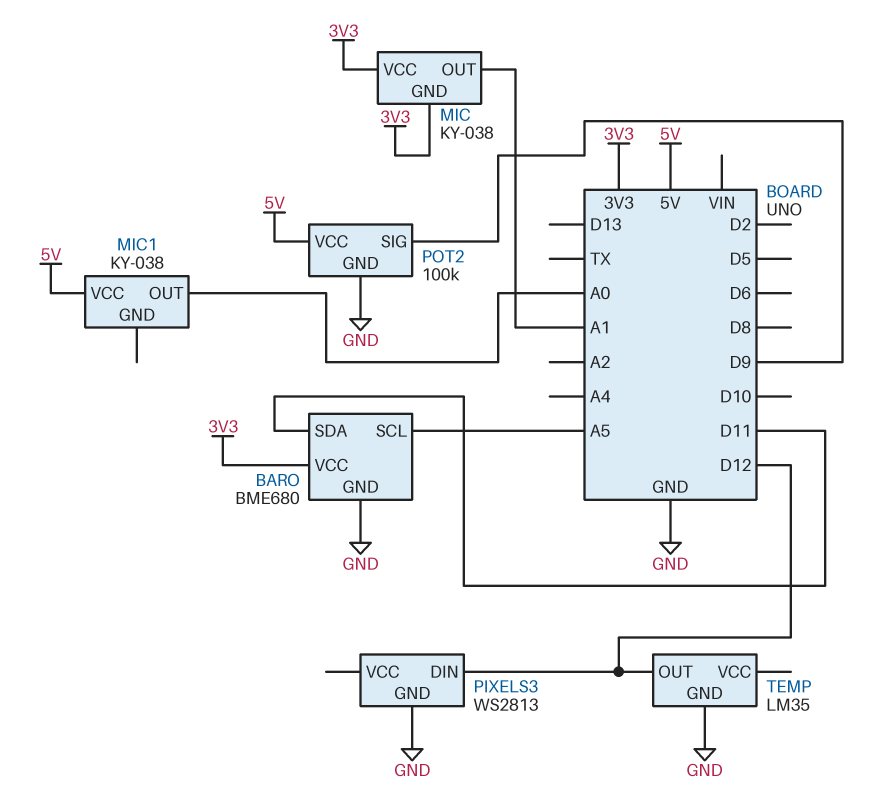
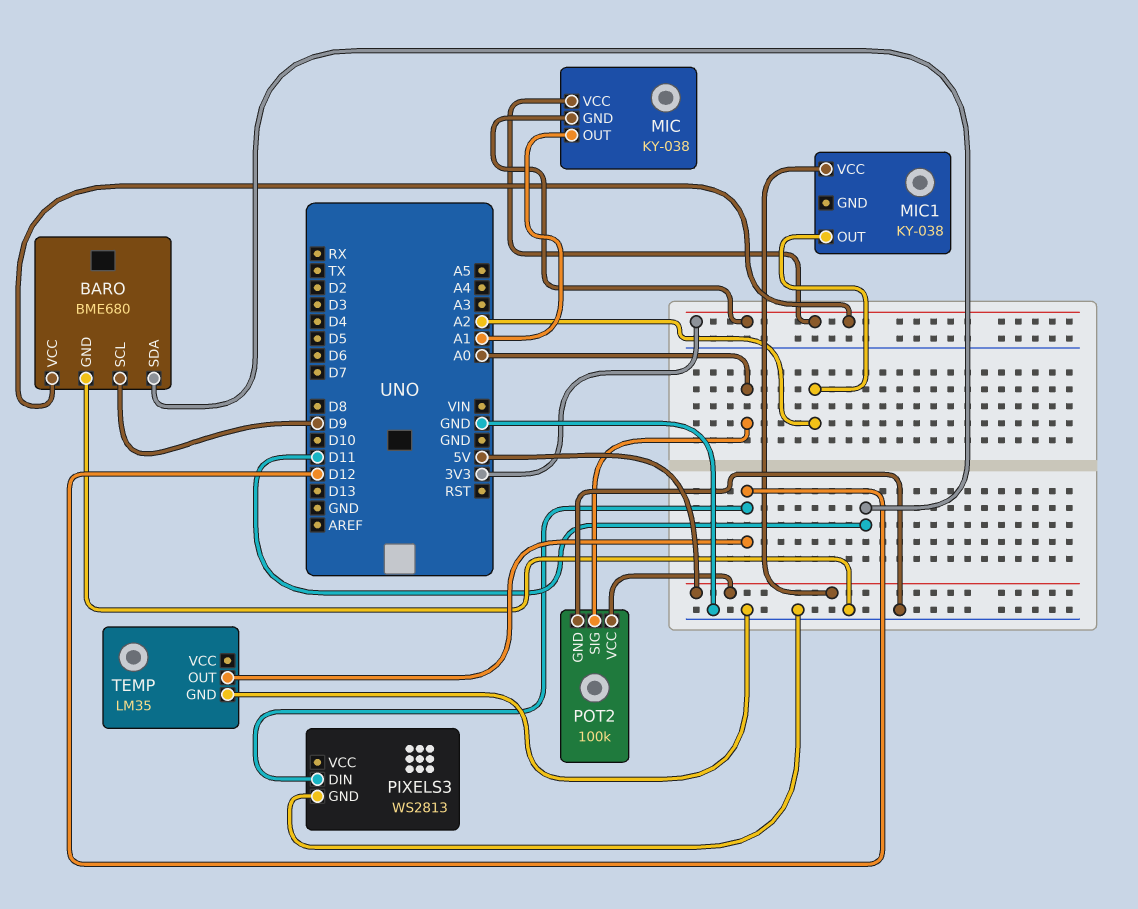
BARO pin SCL: A5 -> D9
MIC1 pin OUT: A0 -> A2
POT2 pin SIG: D9 -> A0

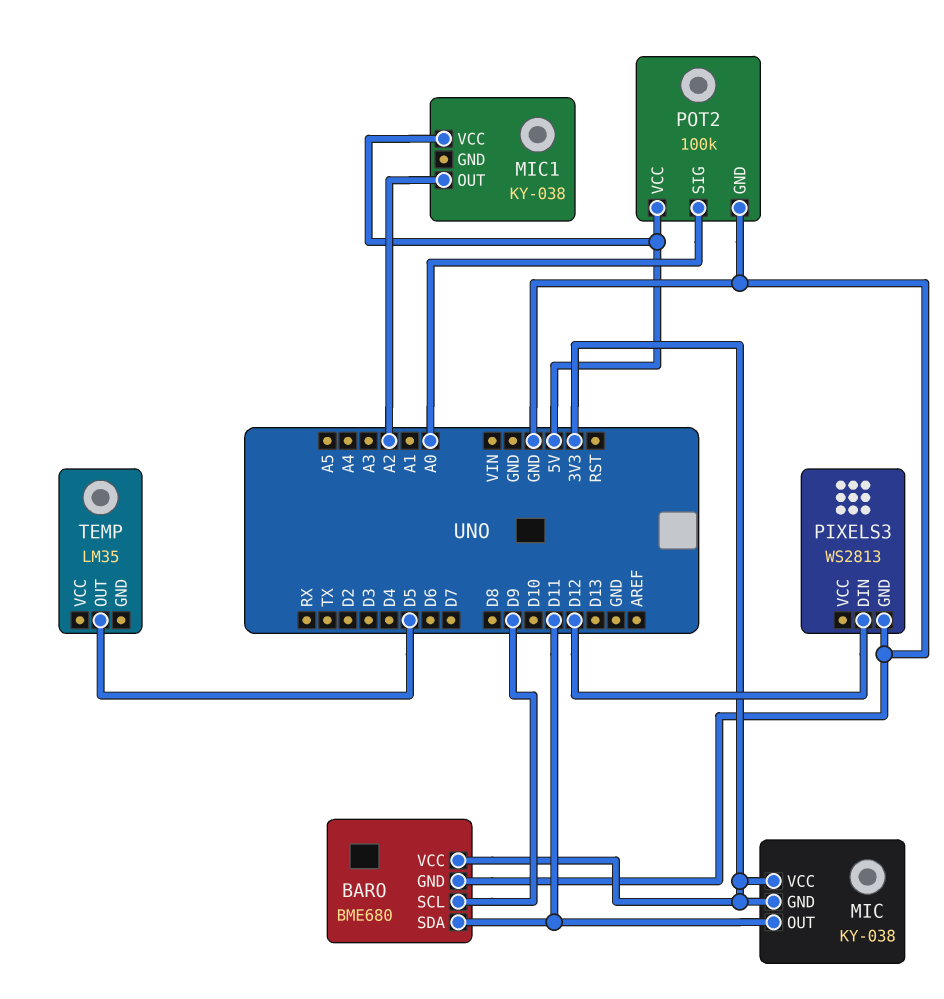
MIC pin OUT: A1 -> D11
TEMP pin GND: GND -> none
TEMP pin OUT: D12 -> D5

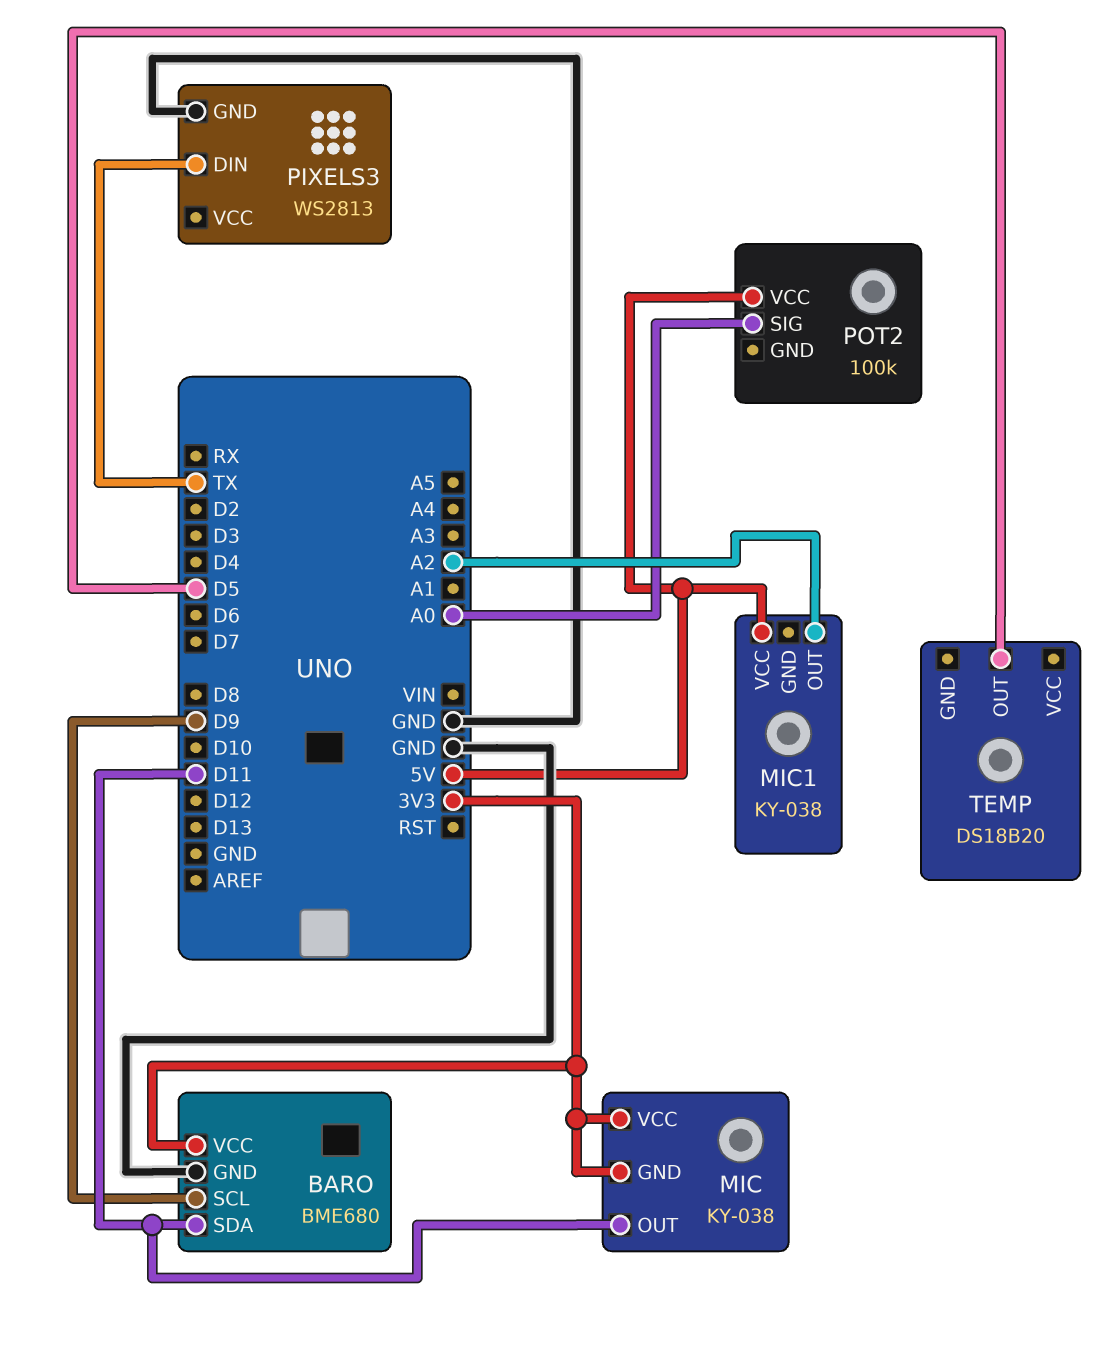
PIXELS3 pin DIN: D12 -> TX
POT2 pin GND: GND -> none
TEMP: LM35 -> DS18B20

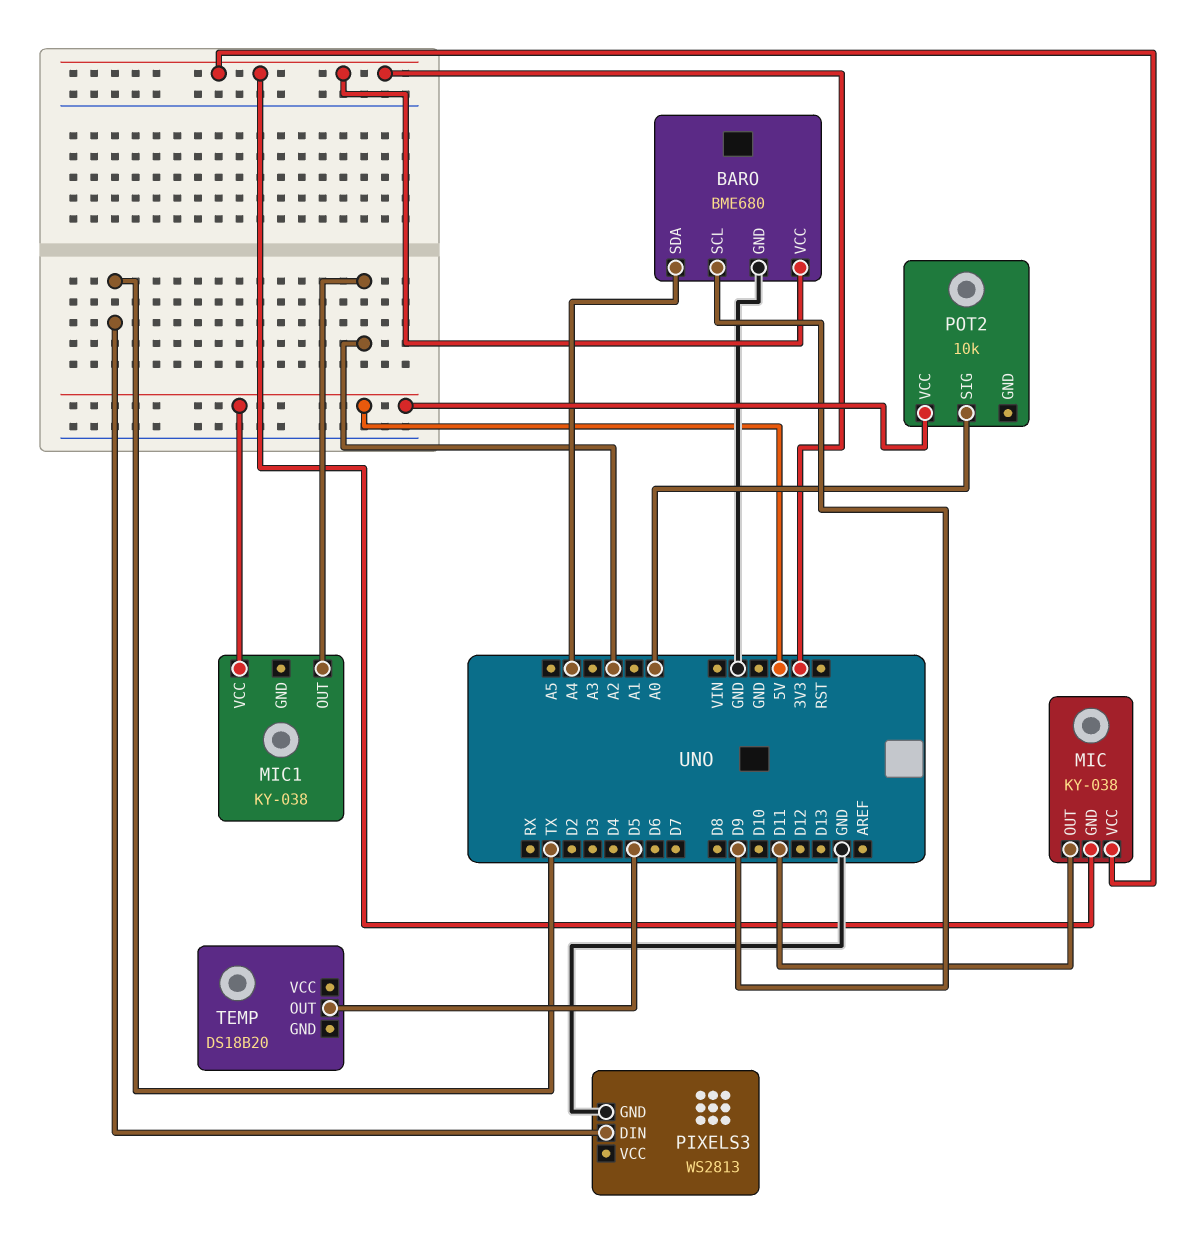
BARO pin SDA: D11 -> A4
POT2: 100k -> 10k

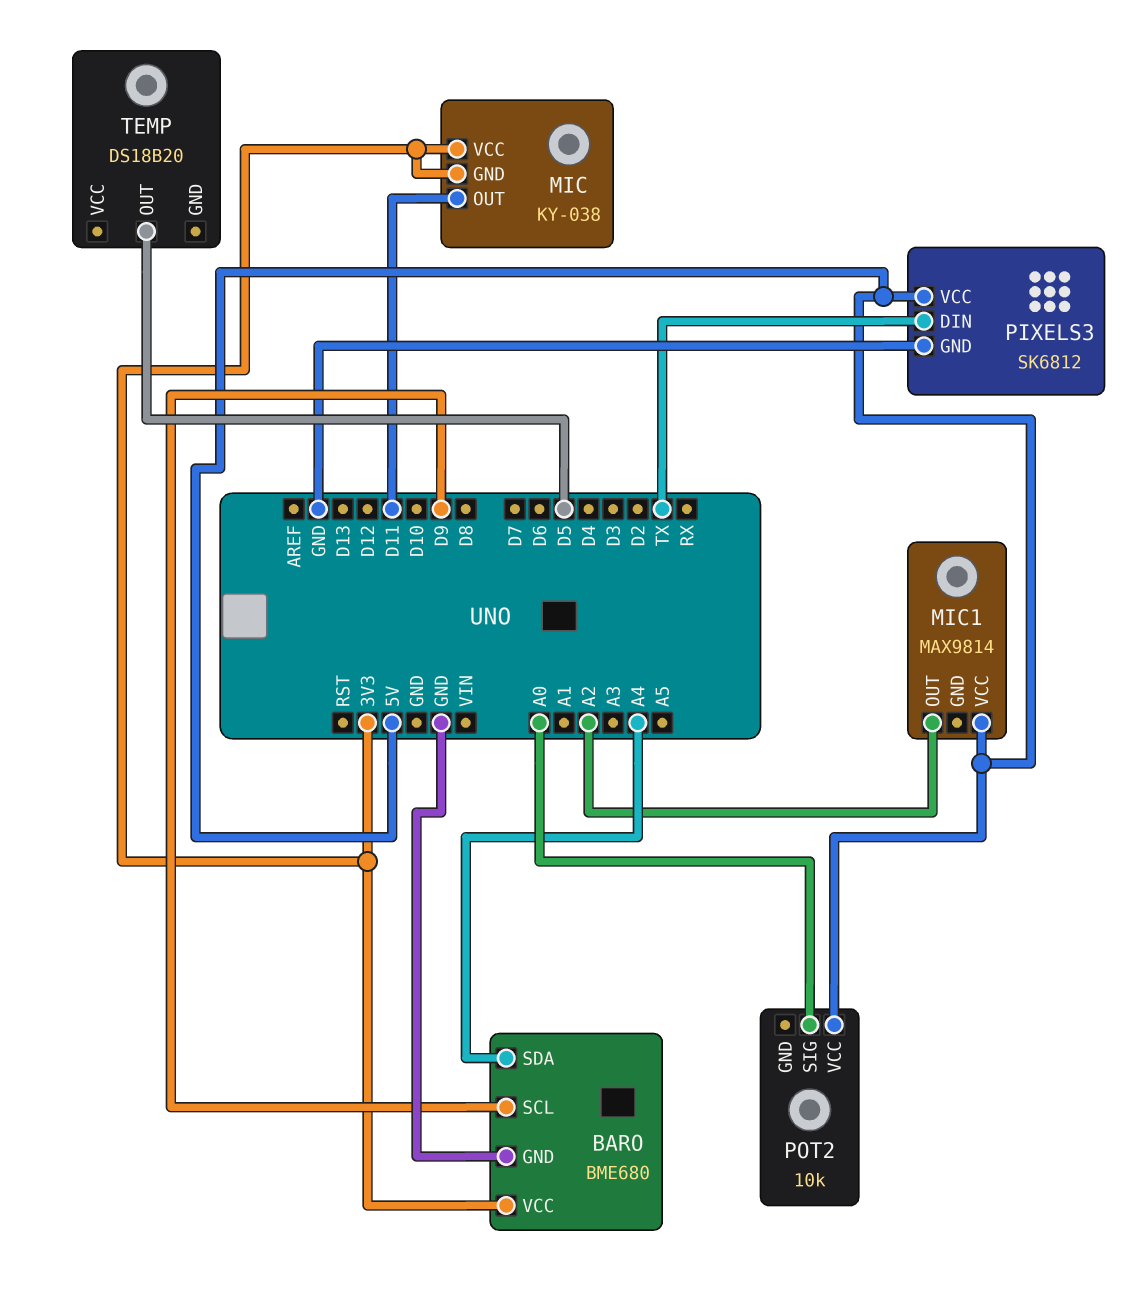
MIC1: KY-038 -> MAX9814
PIXELS3: WS2813 -> SK6812
PIXELS3 pin VCC: none -> 5V

